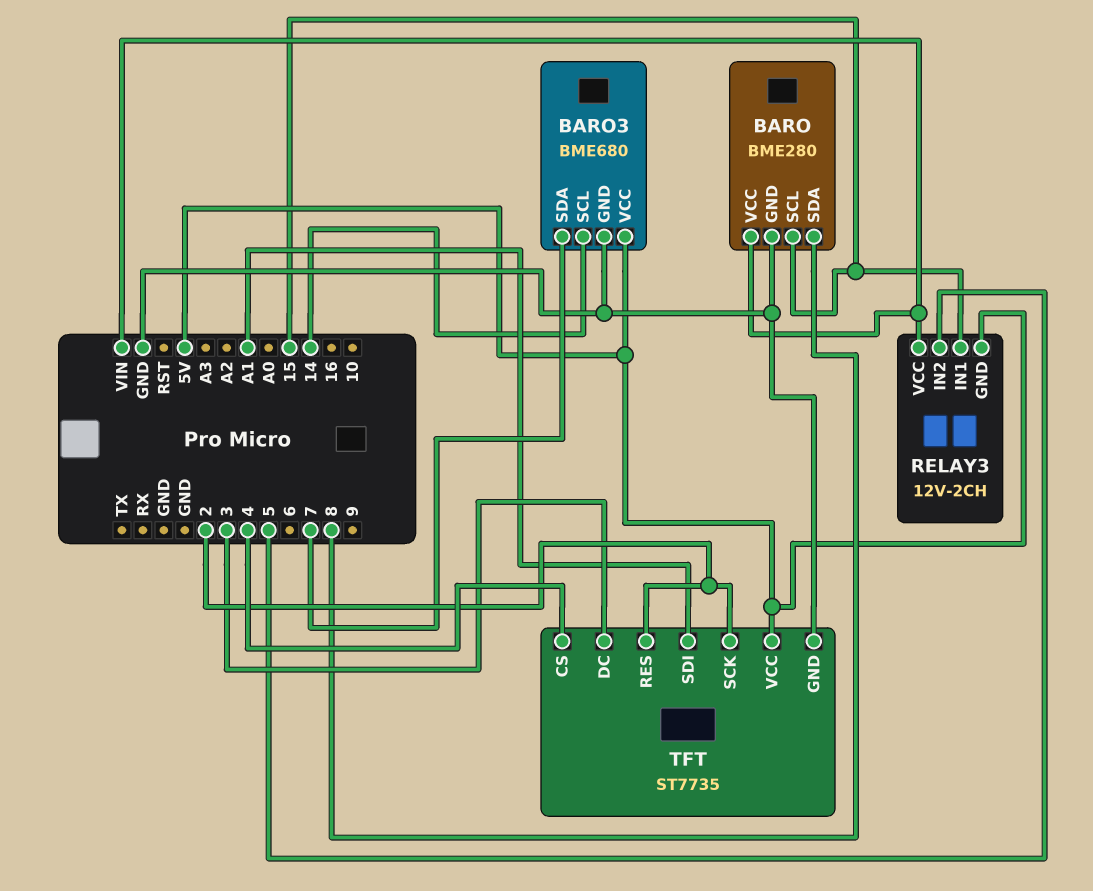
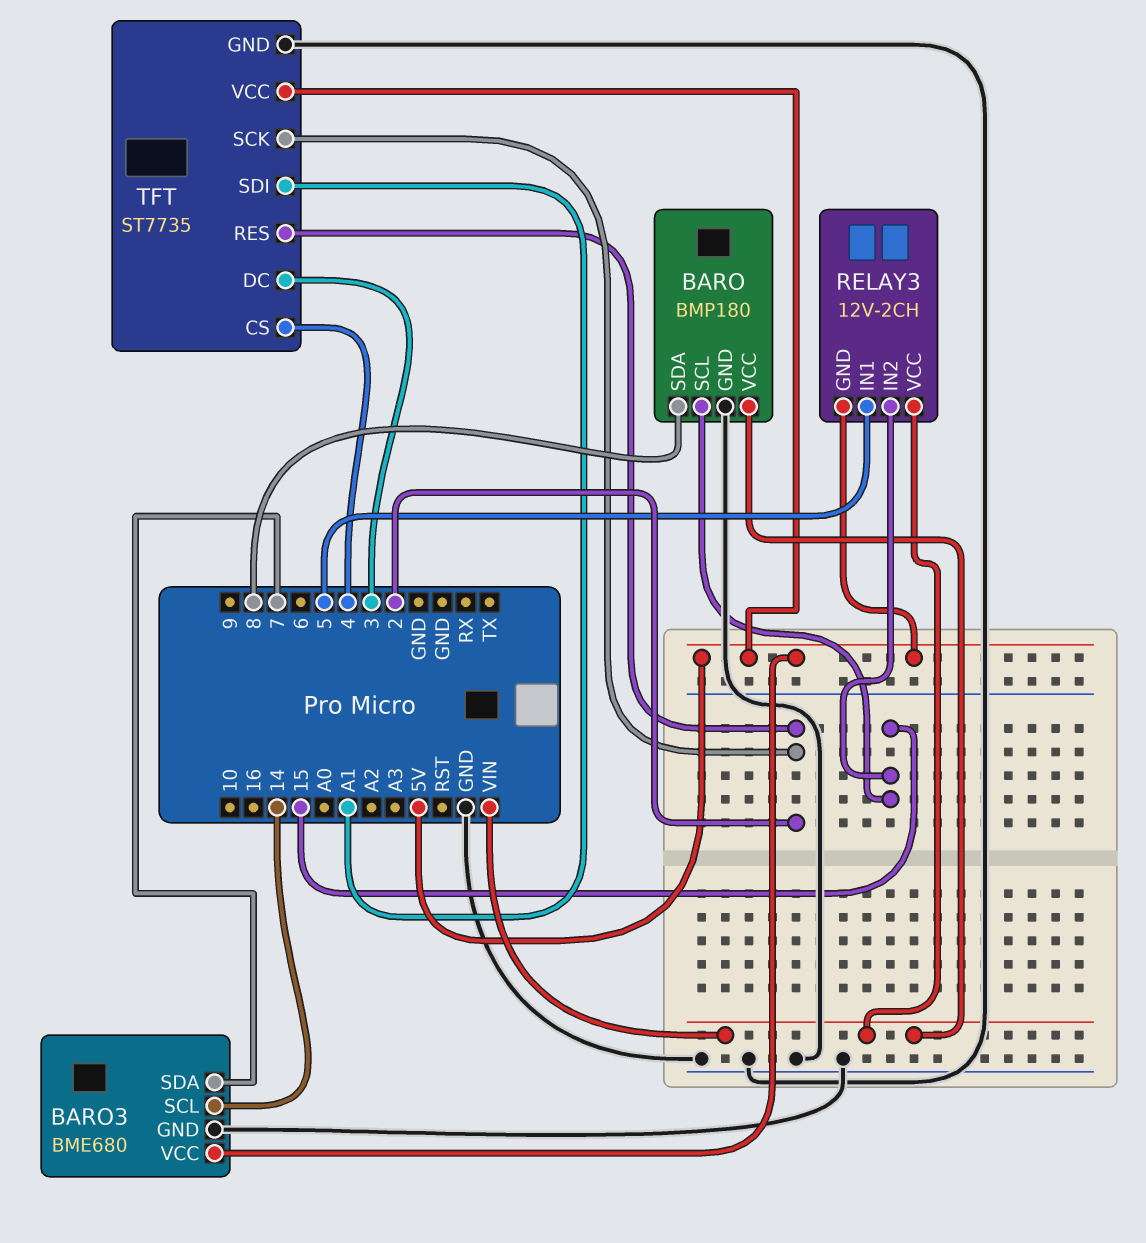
BARO: BME280 -> BMP180
RELAY3 pin IN1: 15 -> 5
RELAY3 pin IN2: 5 -> 15

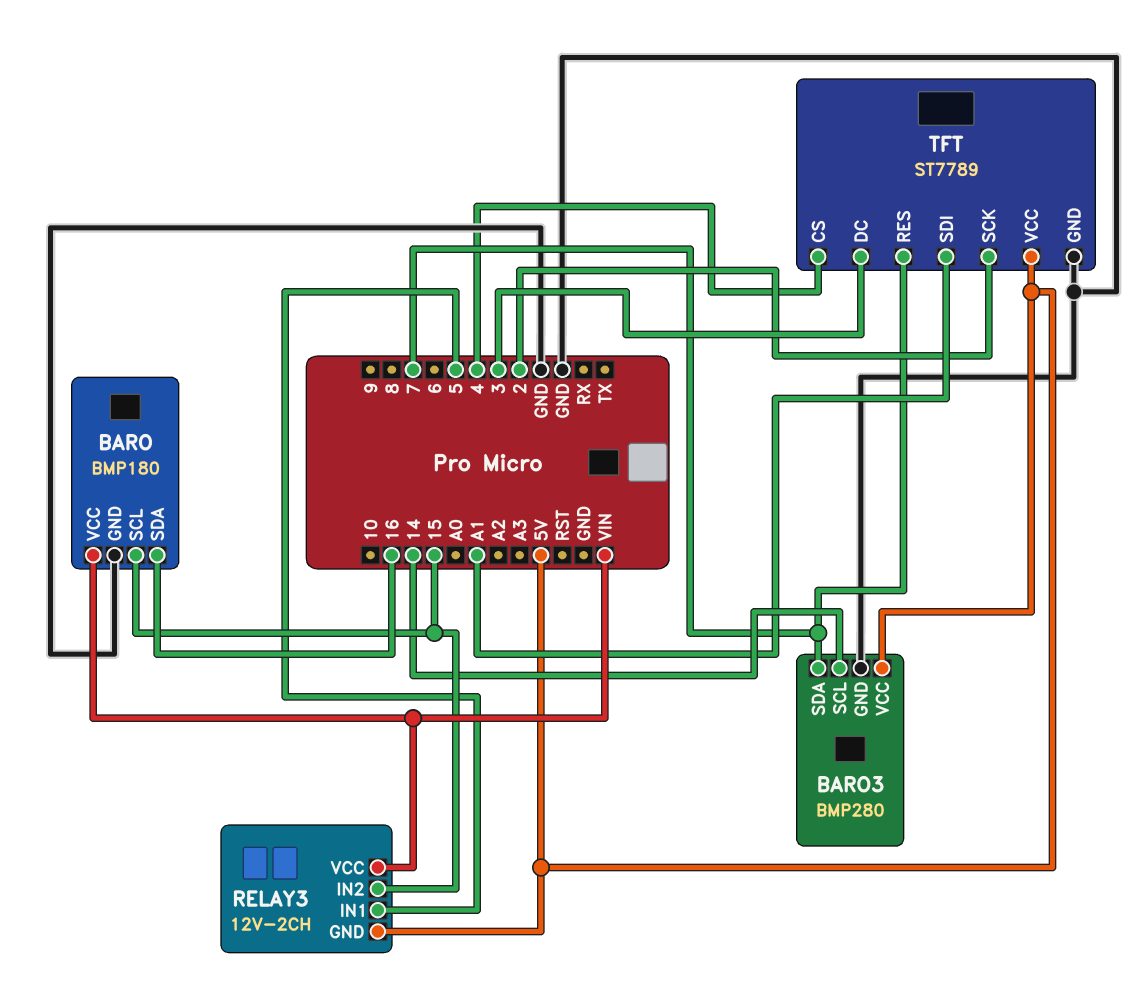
BARO pin SDA: 8 -> 16
BARO3: BME680 -> BMP280
TFT: ST7735 -> ST7789
TFT pin RES: 2 -> 7

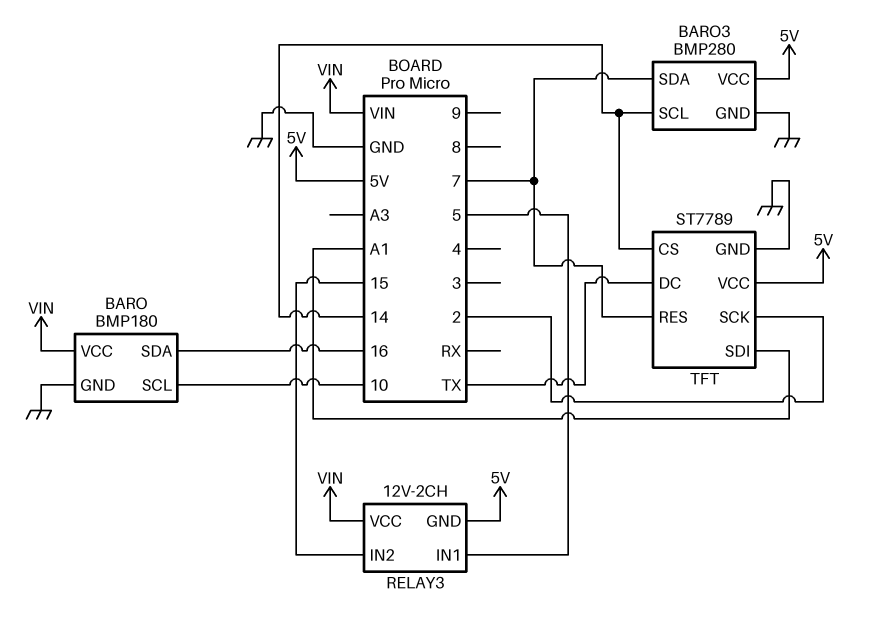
BARO pin SCL: 15 -> 10
TFT pin CS: 4 -> 14
TFT pin DC: 3 -> TX

